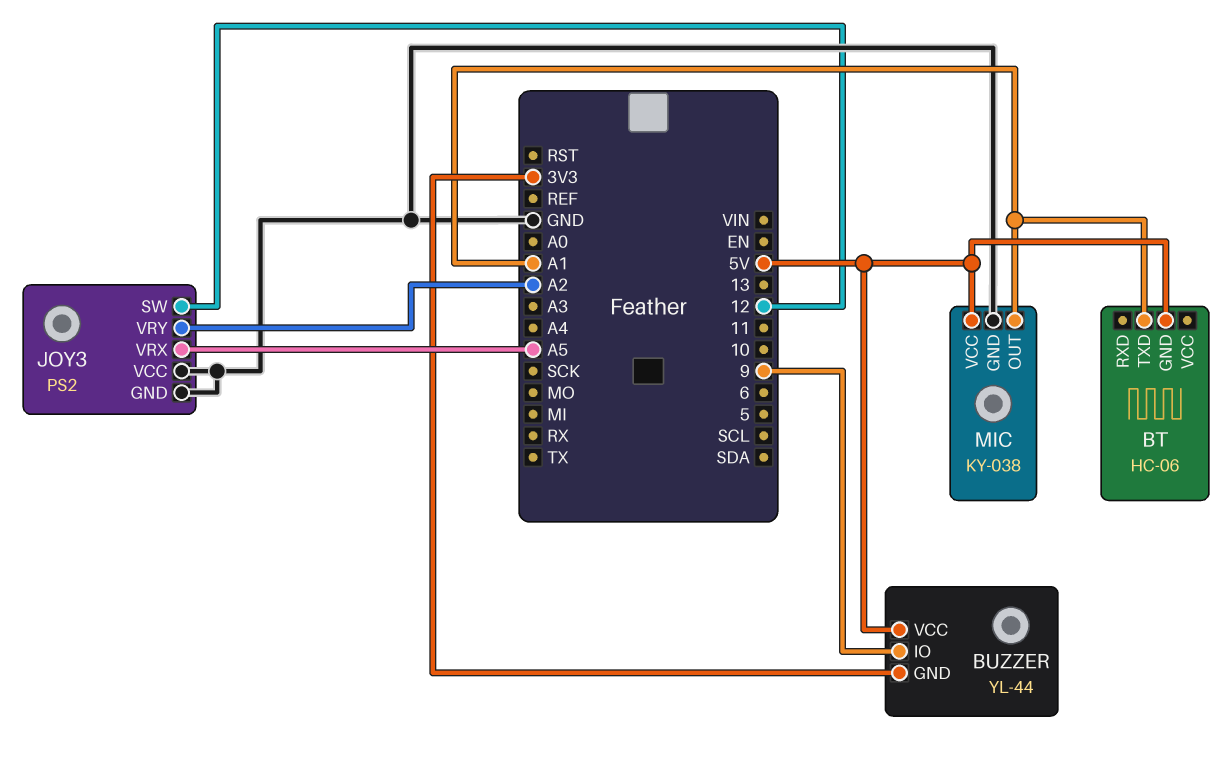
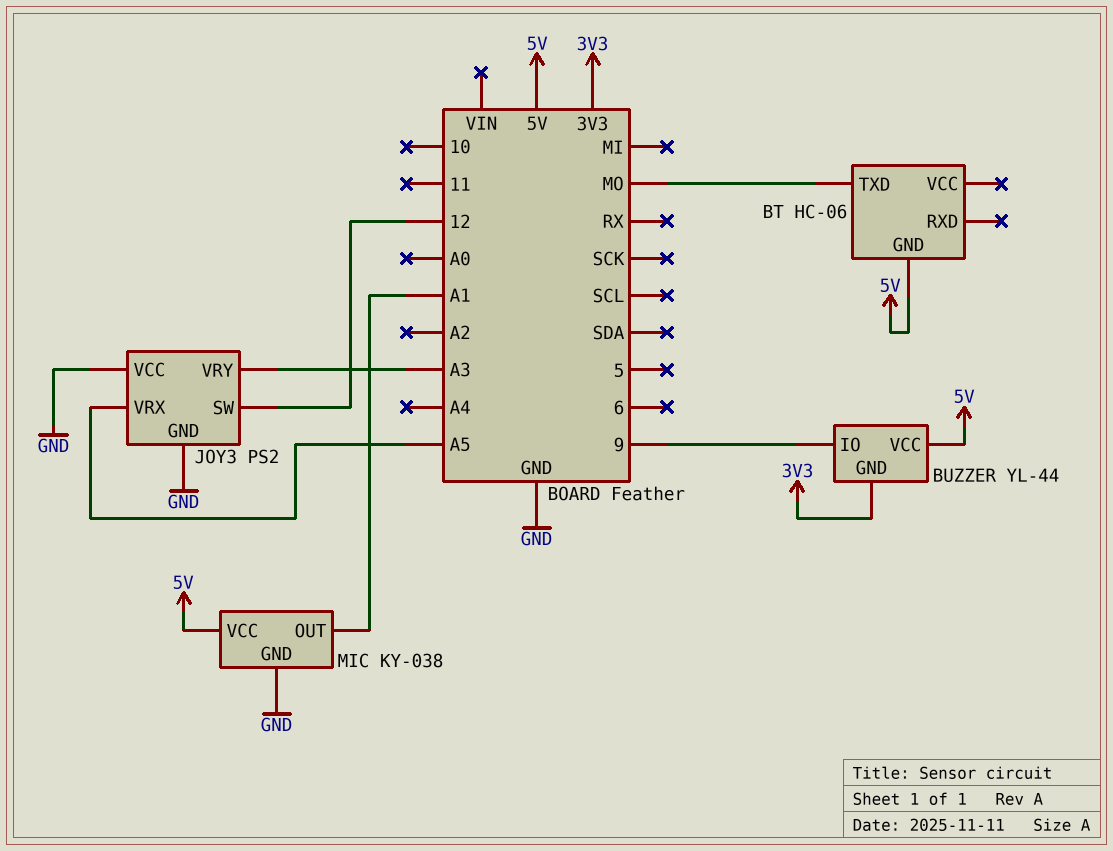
BT pin TXD: A1 -> MO
JOY3 pin VRY: A2 -> A3

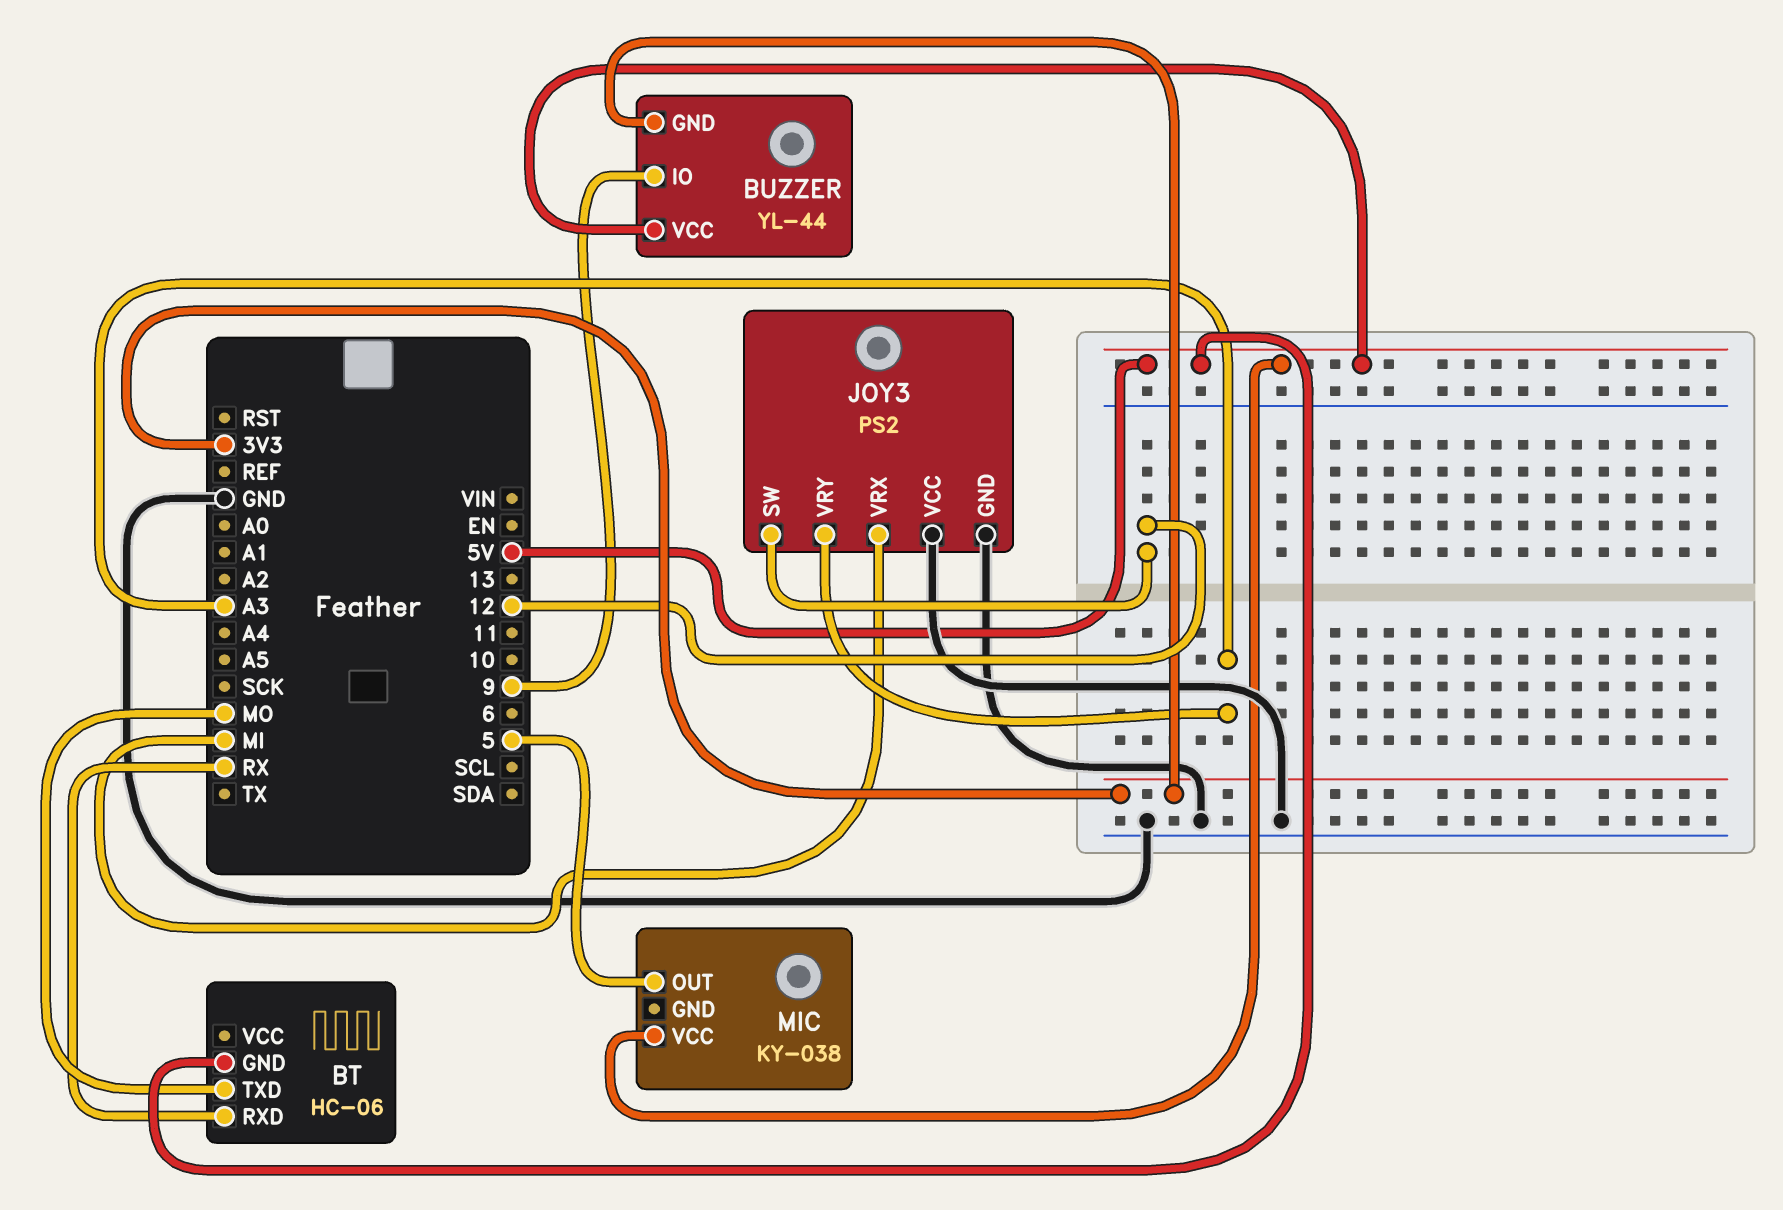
BT pin RXD: none -> RX
JOY3 pin VRX: A5 -> MI
MIC pin GND: GND -> none
MIC pin OUT: A1 -> 5

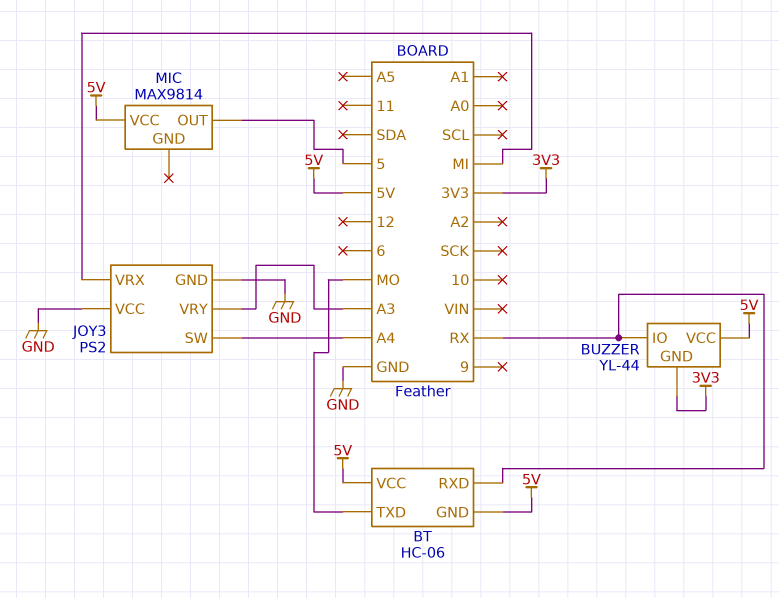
BT pin VCC: none -> 5V
BUZZER pin IO: 9 -> RX
JOY3 pin SW: 12 -> A4
MIC: KY-038 -> MAX9814

